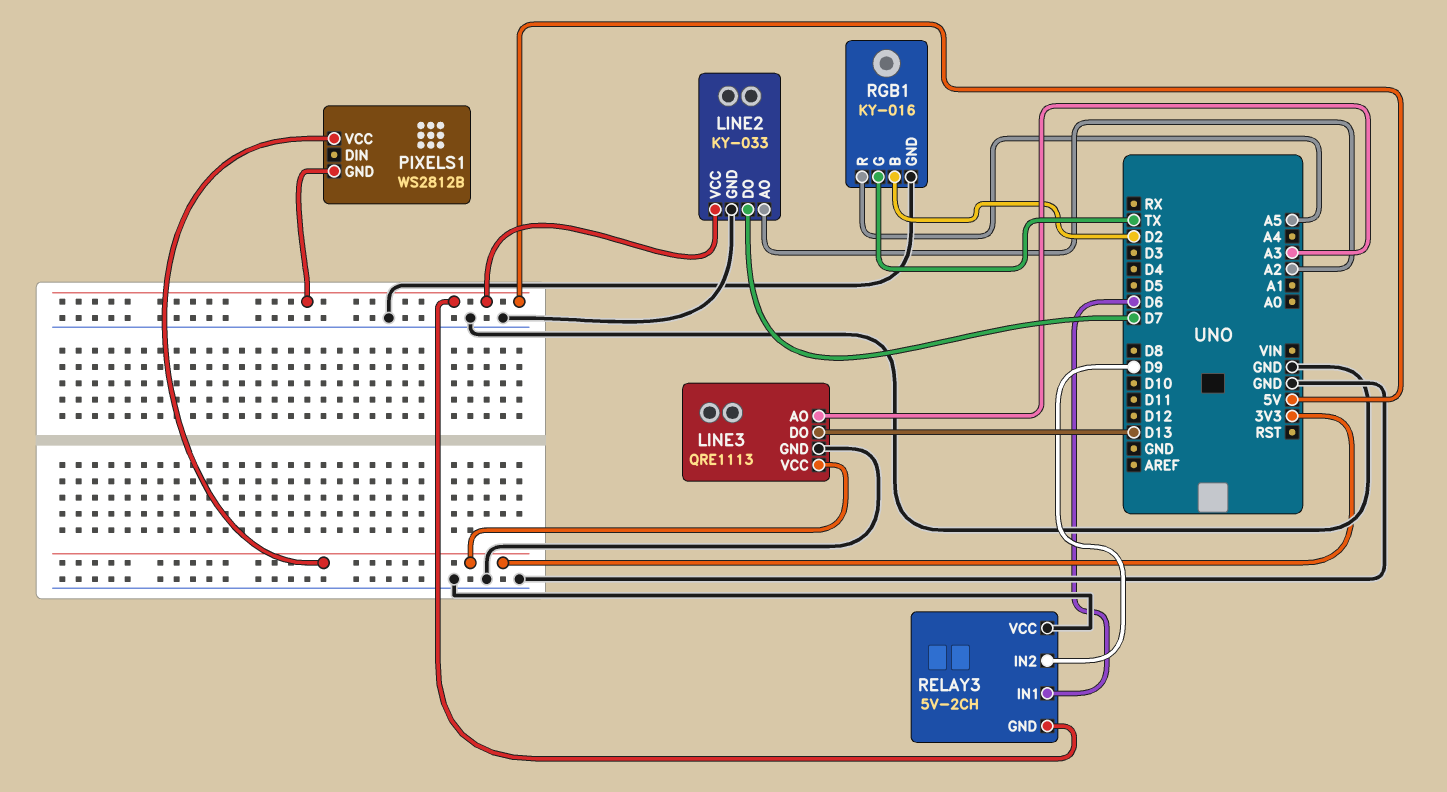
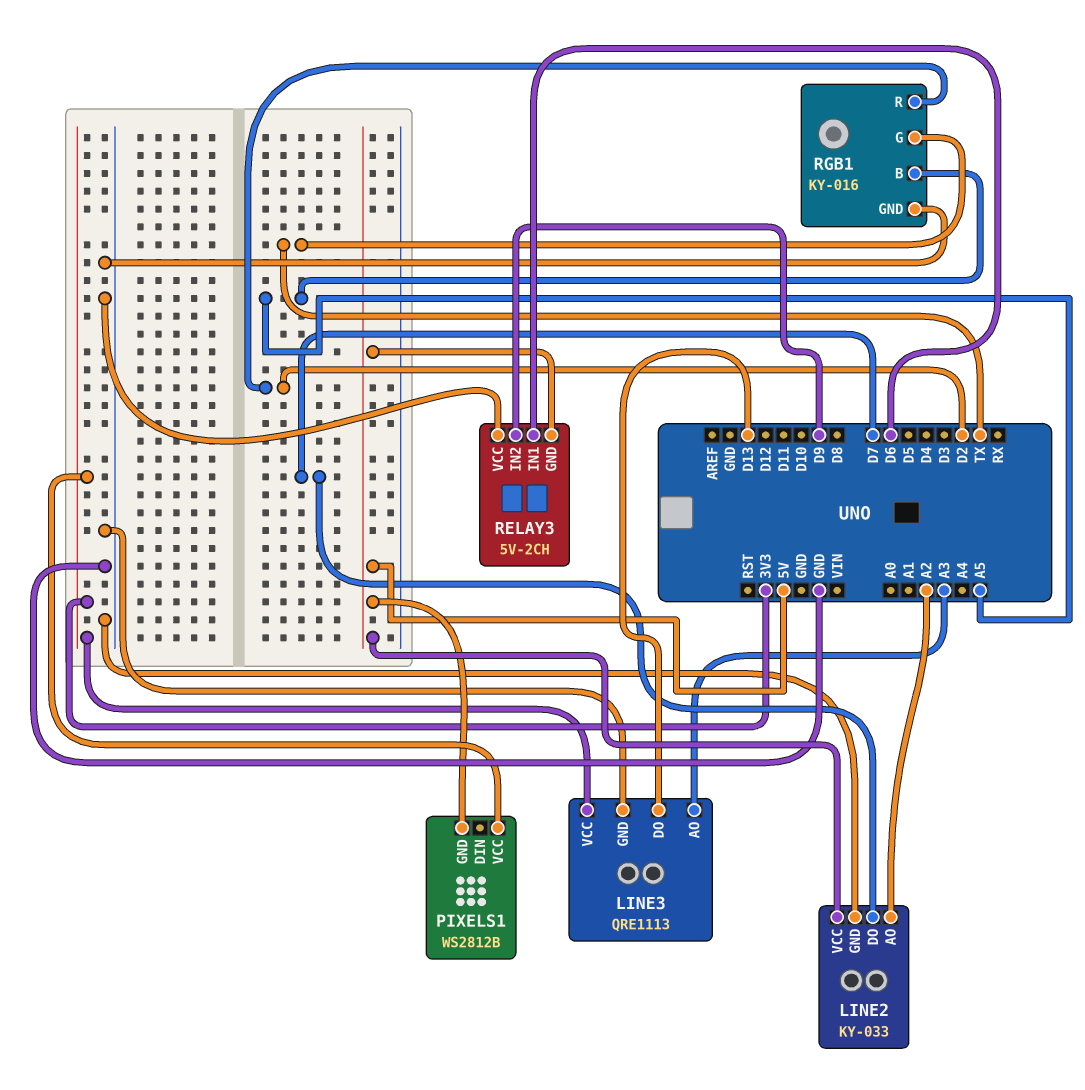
RGB1 pin B: D2 -> A5
RGB1 pin R: A5 -> D2

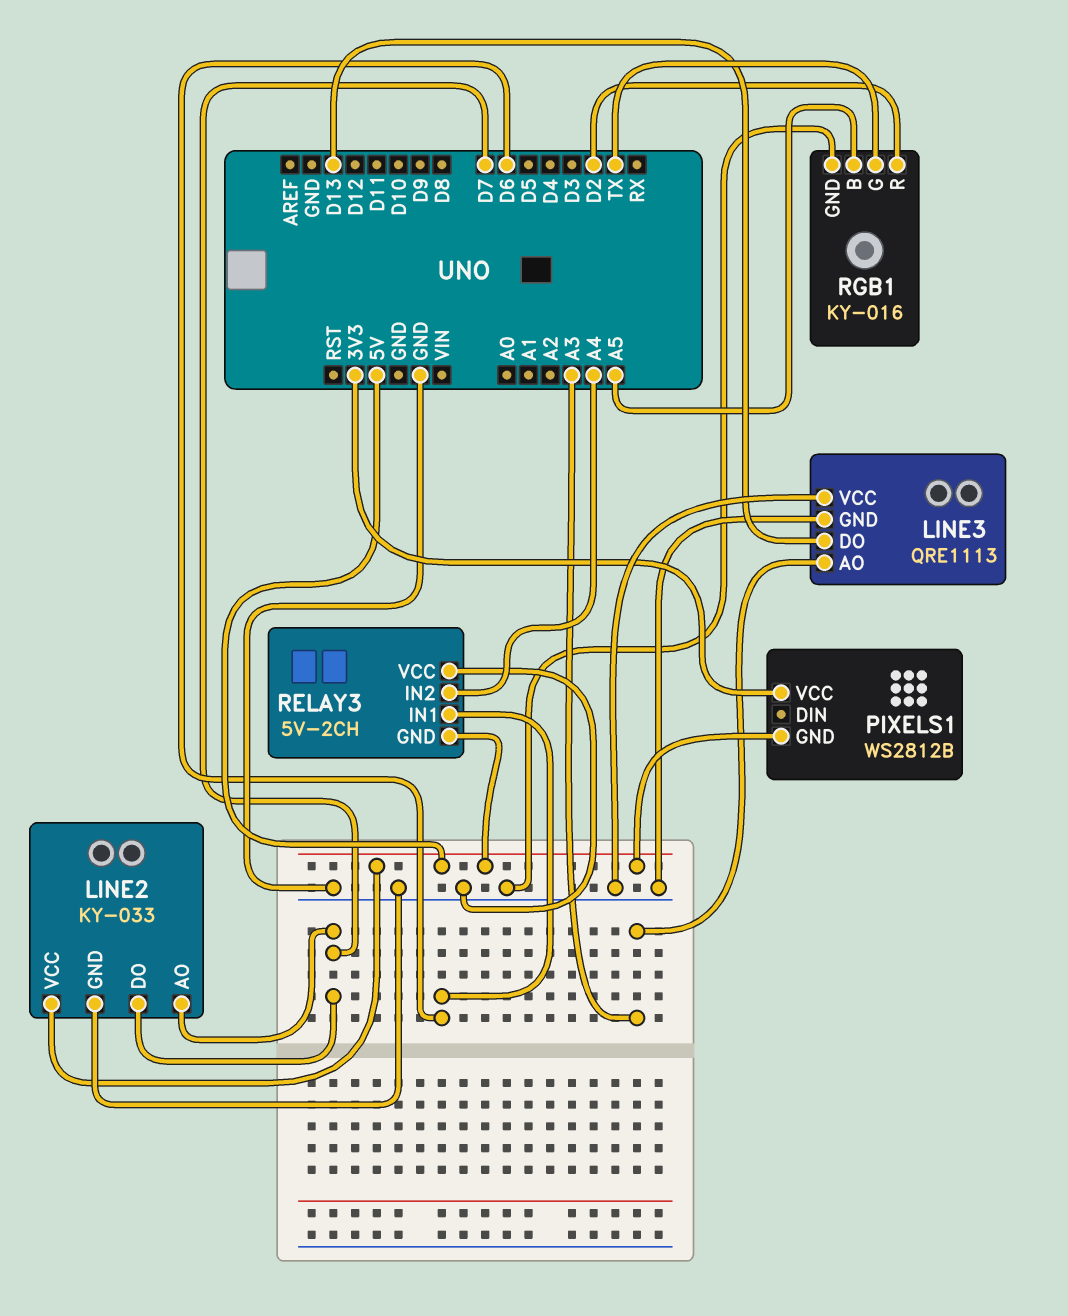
LINE2 pin AO: A2 -> D7
LINE3 pin VCC: 3V3 -> GND
RELAY3 pin IN2: D9 -> A4

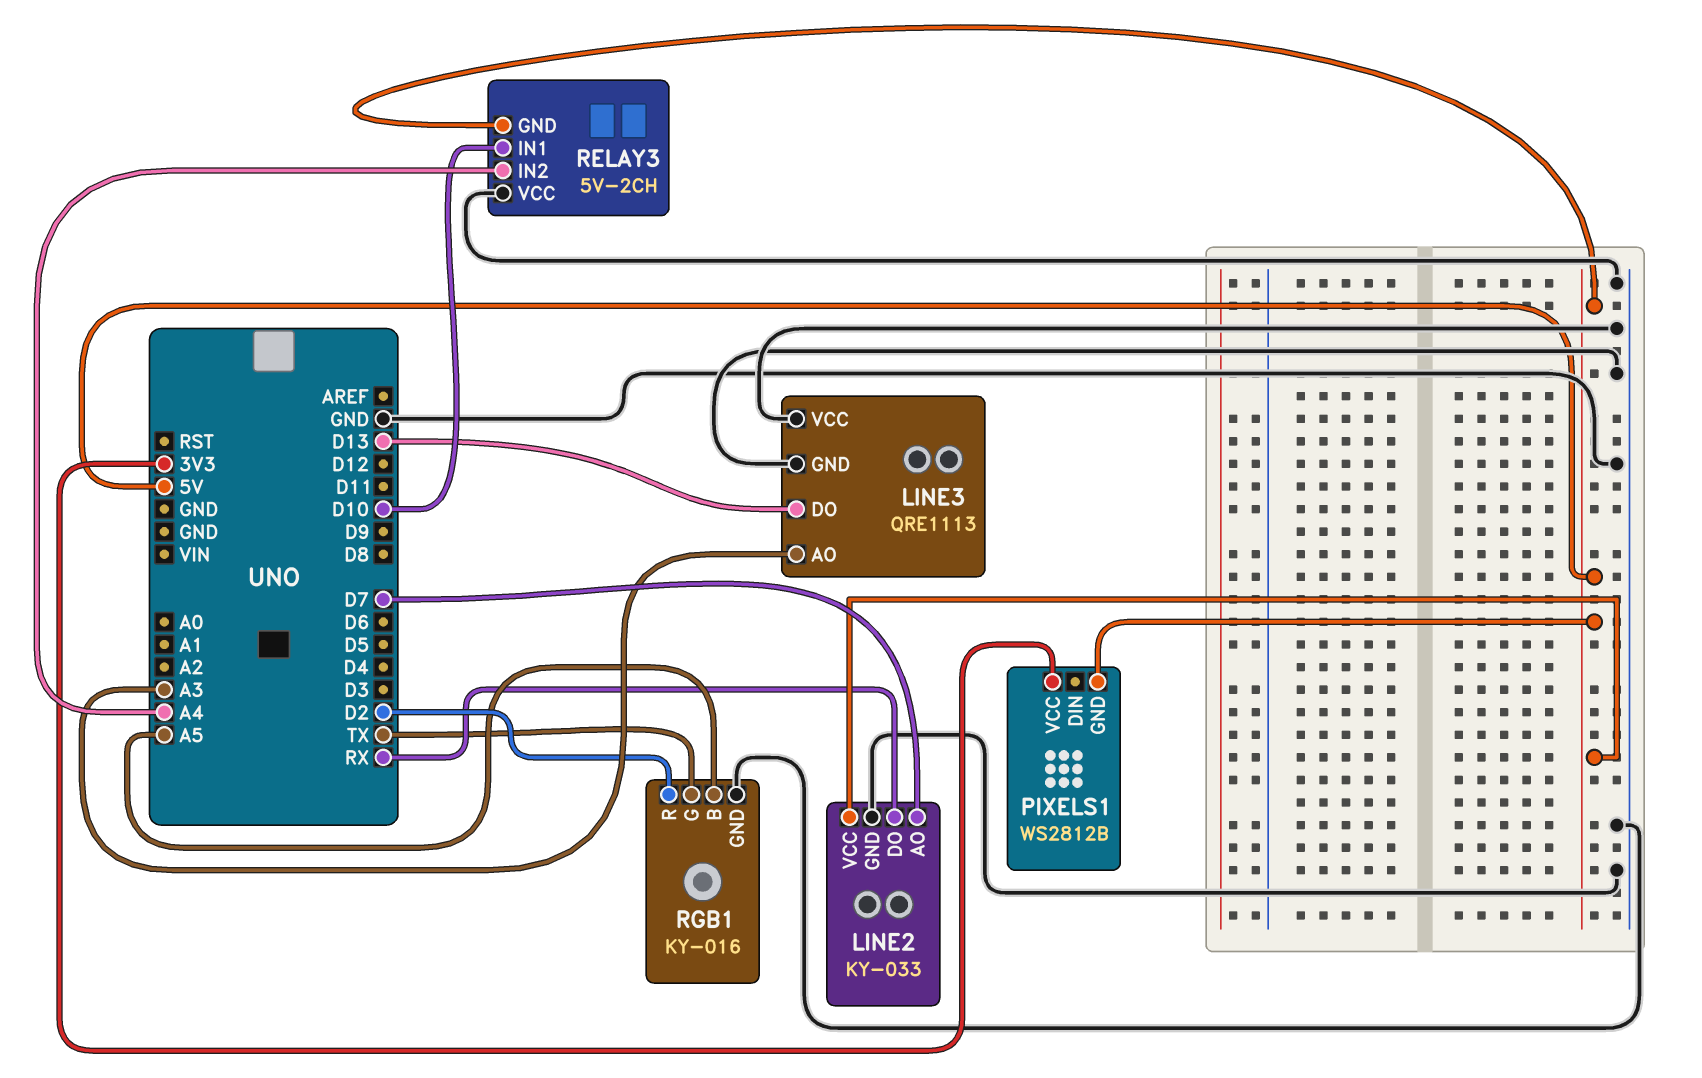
LINE2 pin DO: D7 -> RX
RELAY3 pin IN1: D6 -> D10

